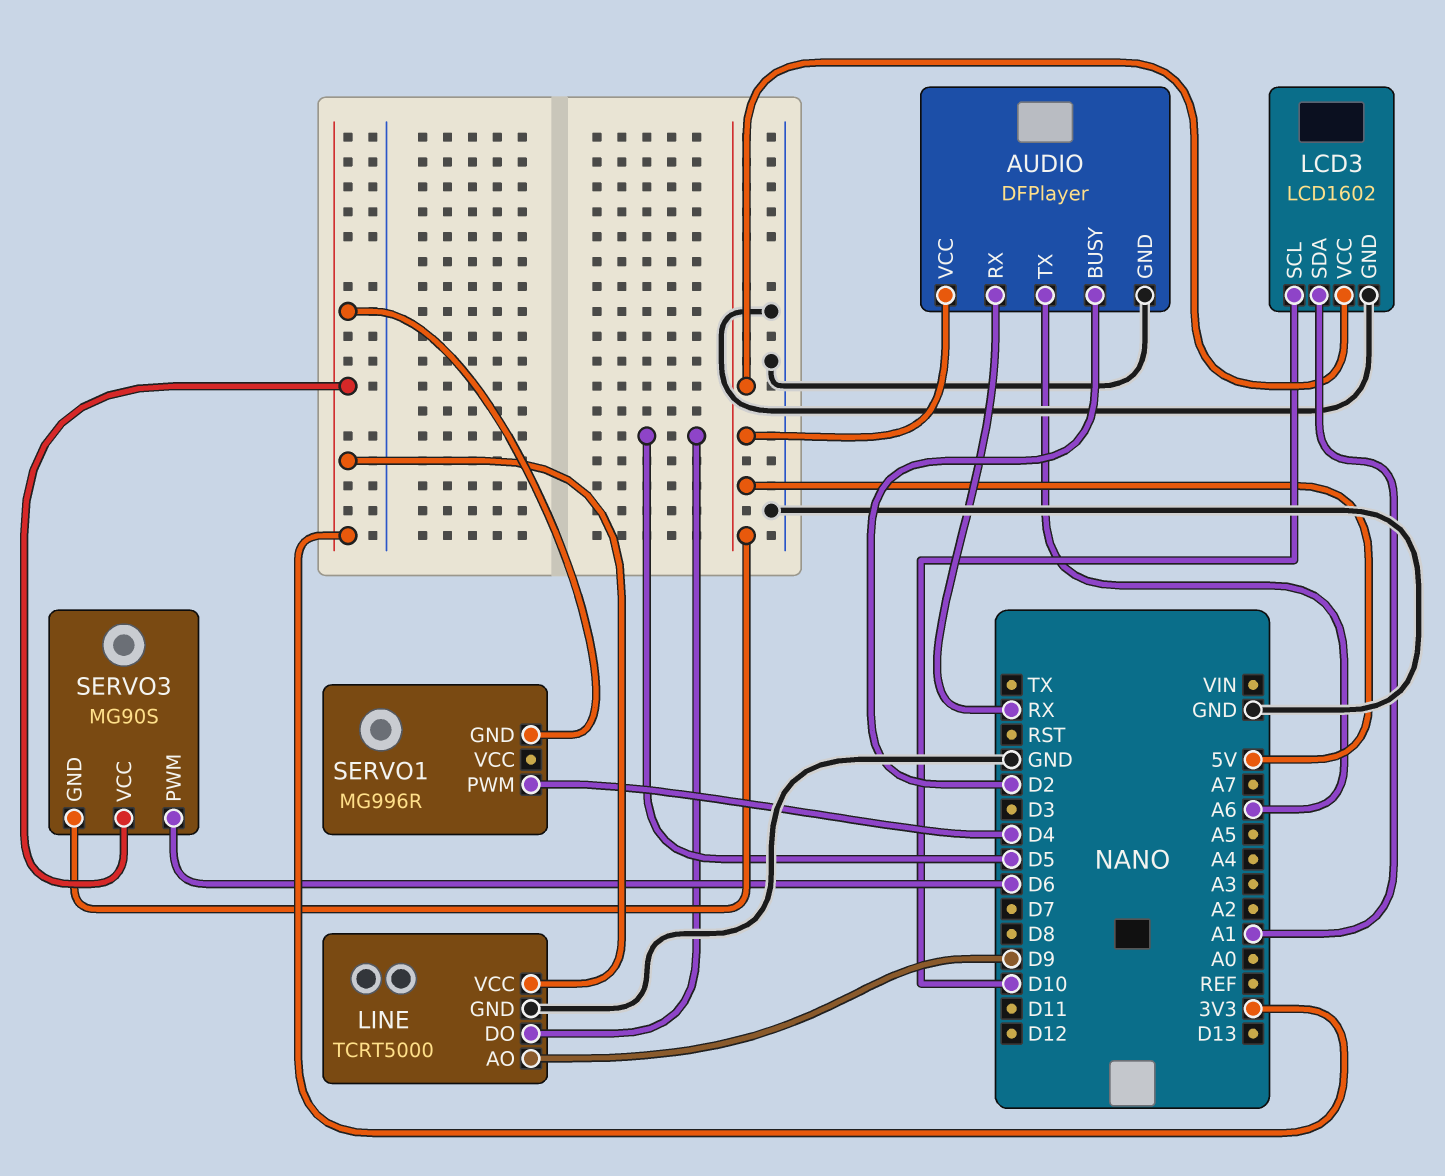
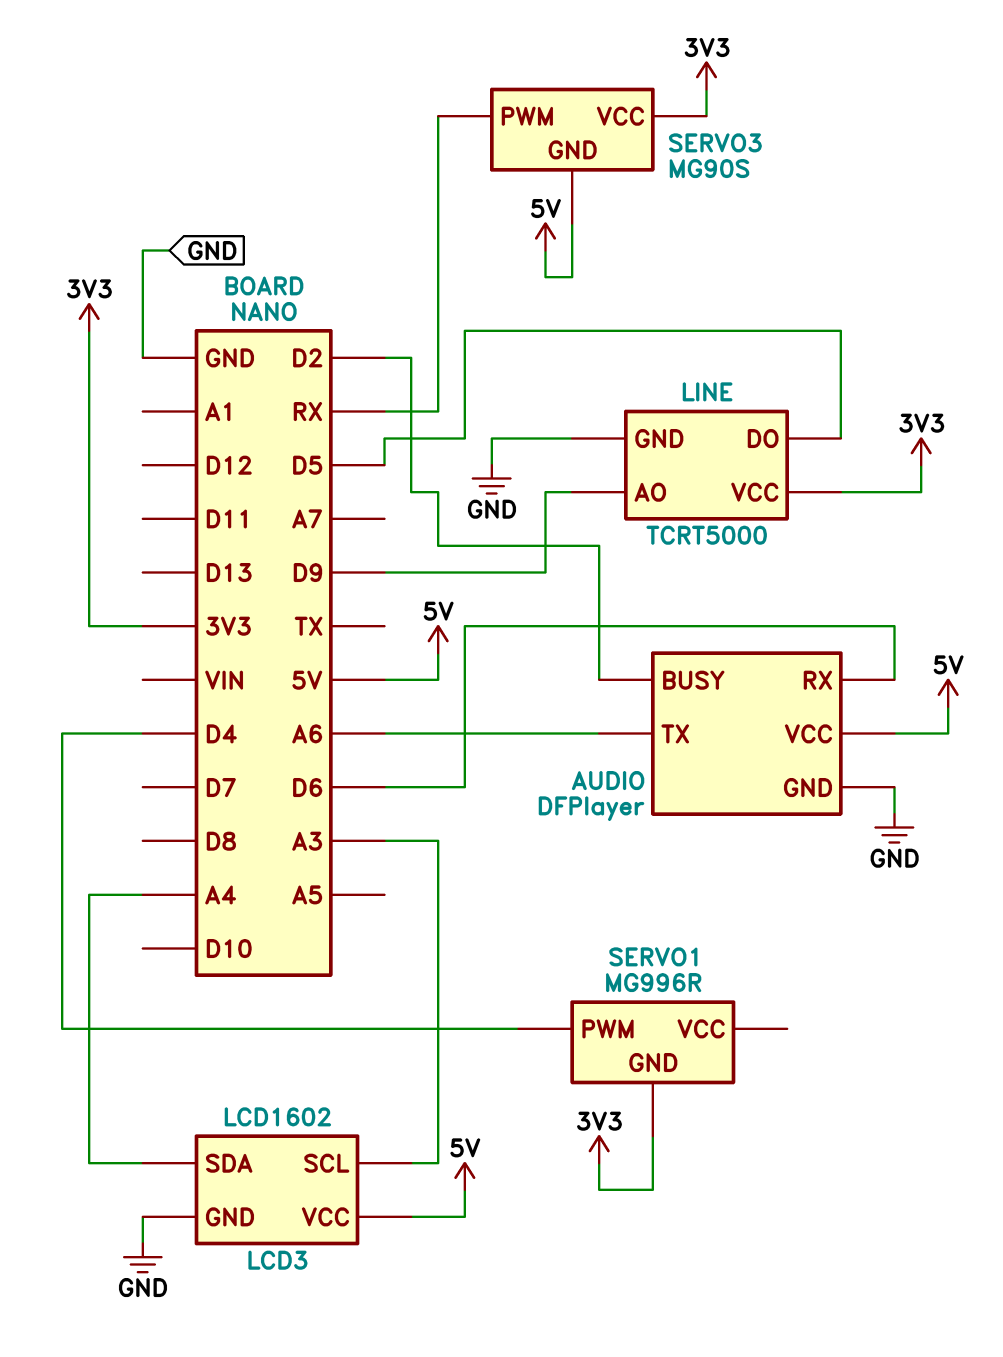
AUDIO pin RX: RX -> D6
LCD3 pin SCL: D10 -> A3
LCD3 pin SDA: A1 -> A4
SERVO3 pin PWM: D6 -> RX

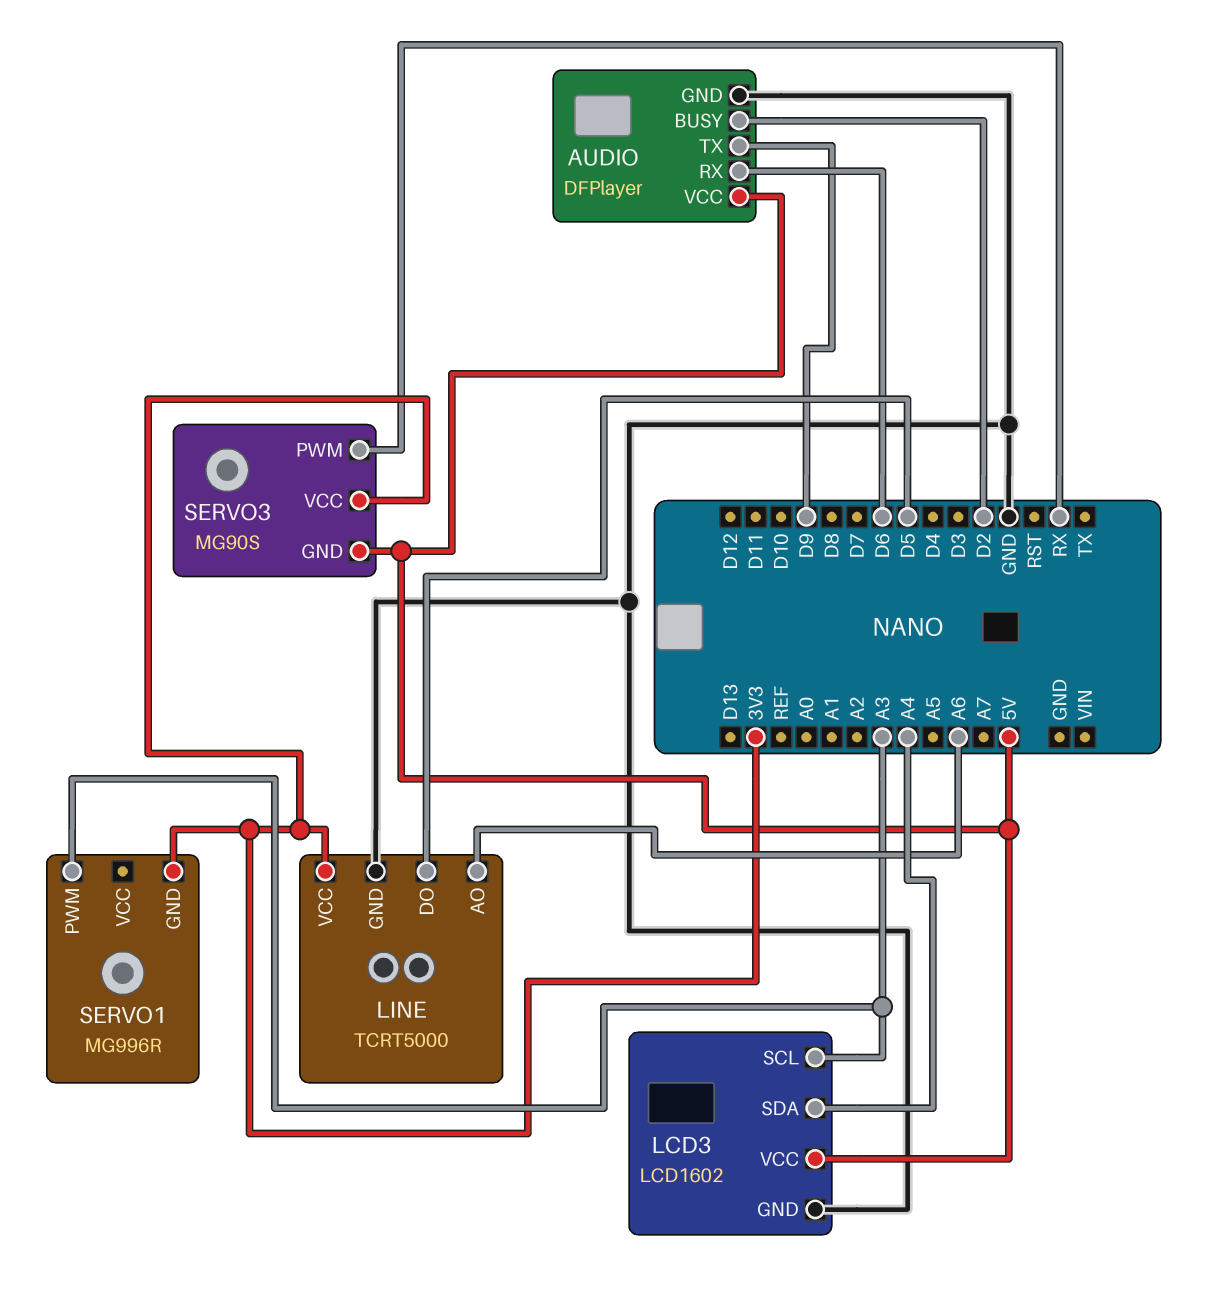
AUDIO pin TX: A6 -> D9
LINE pin AO: D9 -> A6
SERVO1 pin PWM: D4 -> A3

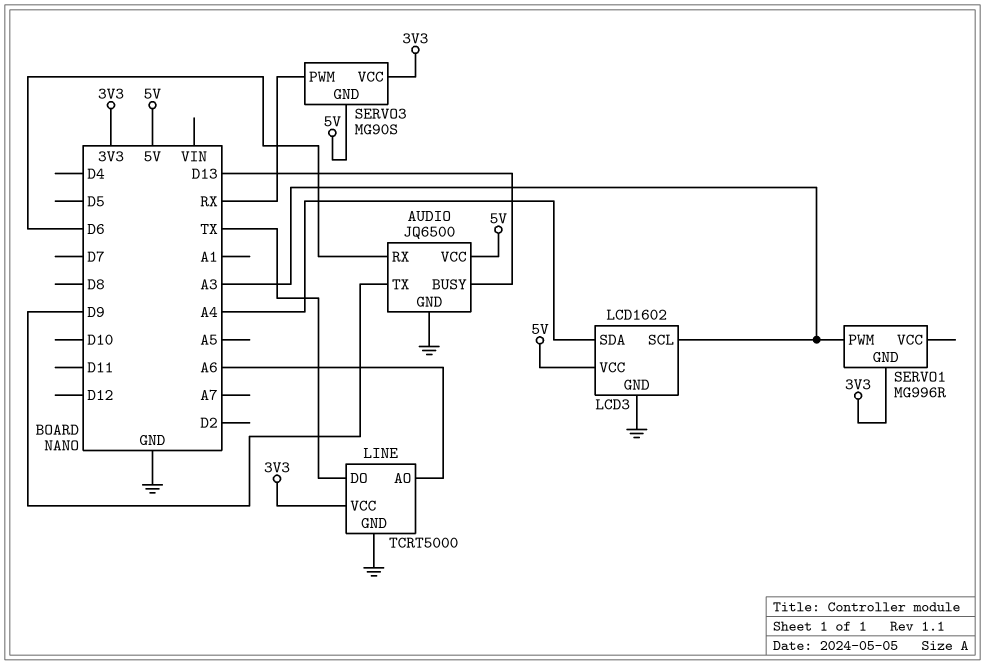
AUDIO: DFPlayer -> JQ6500
AUDIO pin BUSY: D2 -> D13
LINE pin DO: D5 -> TX

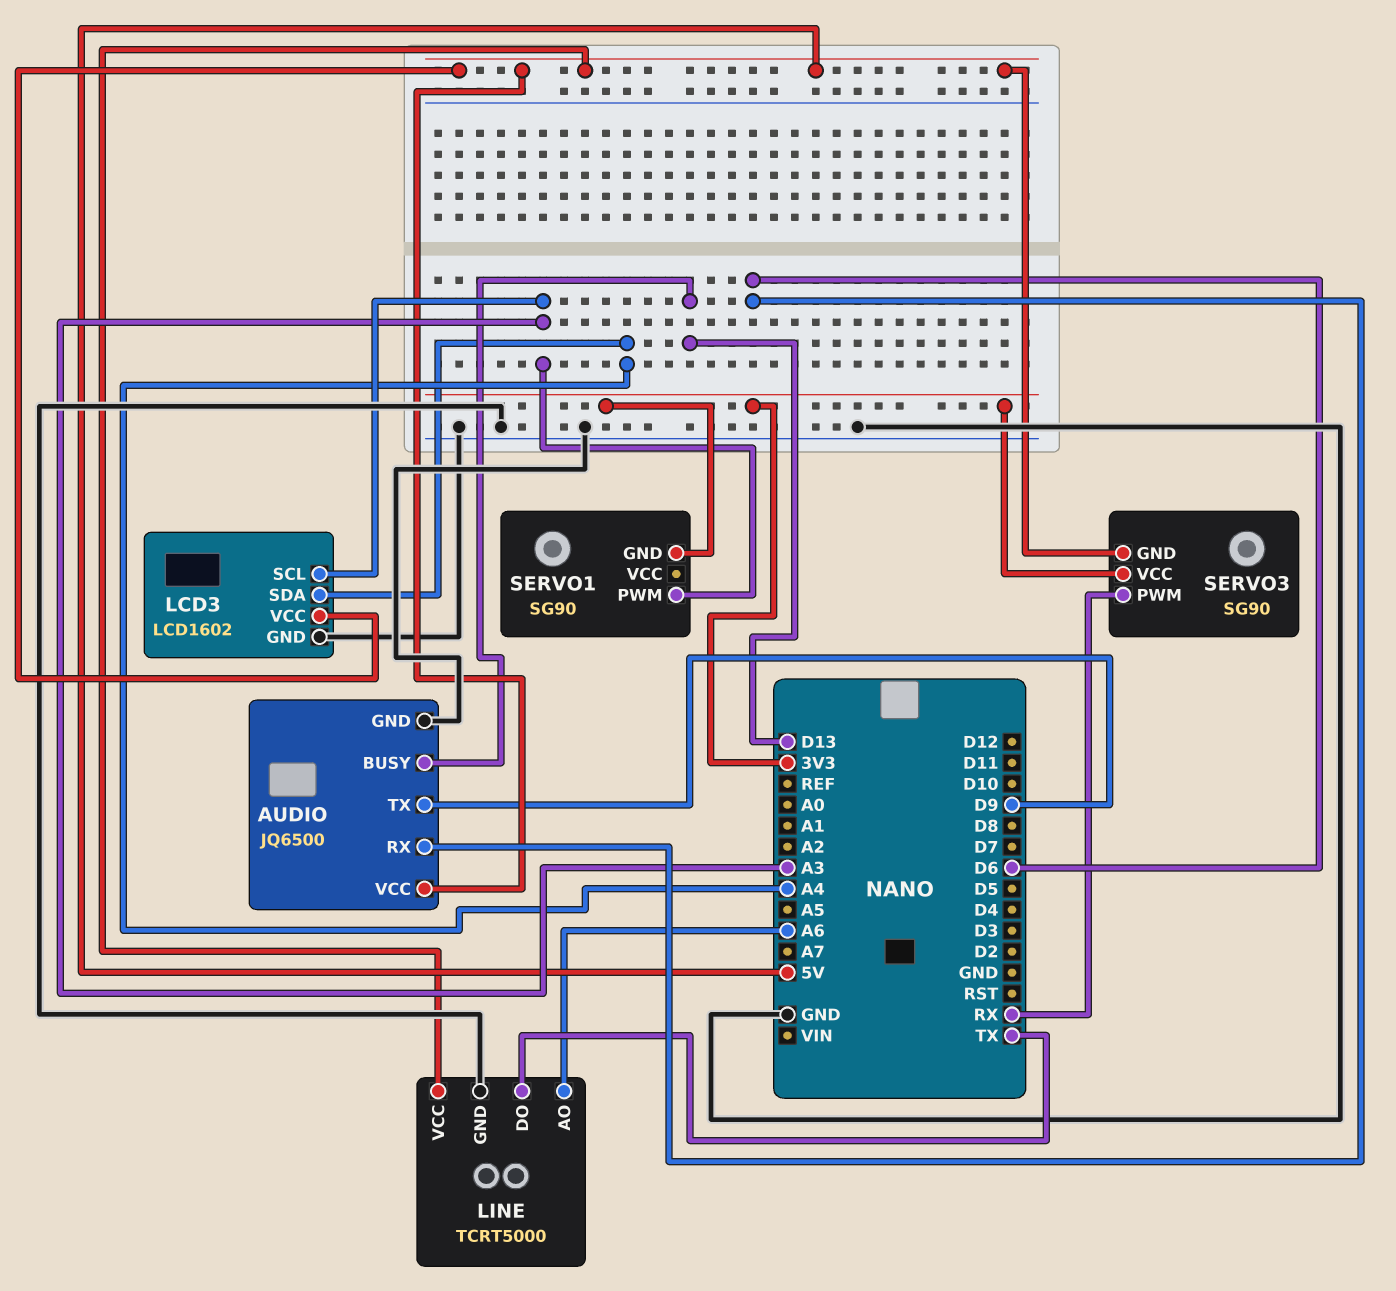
LINE pin VCC: 3V3 -> 5V
SERVO1: MG996R -> SG90
SERVO3: MG90S -> SG90

